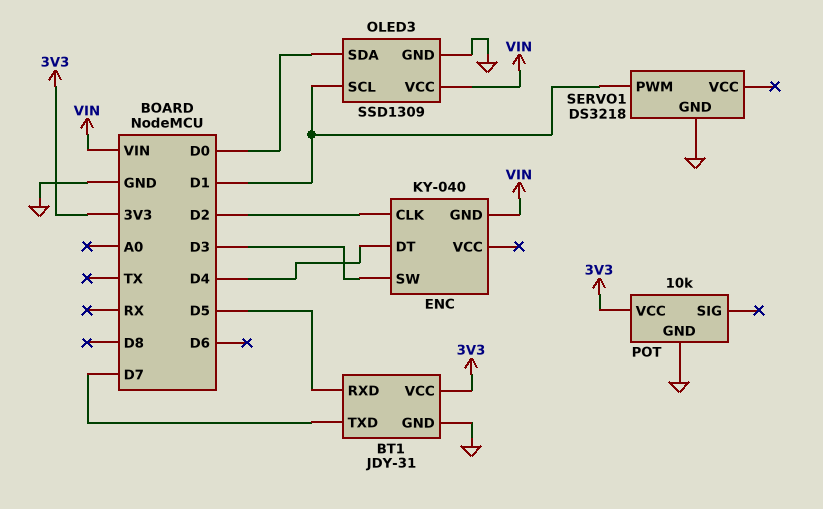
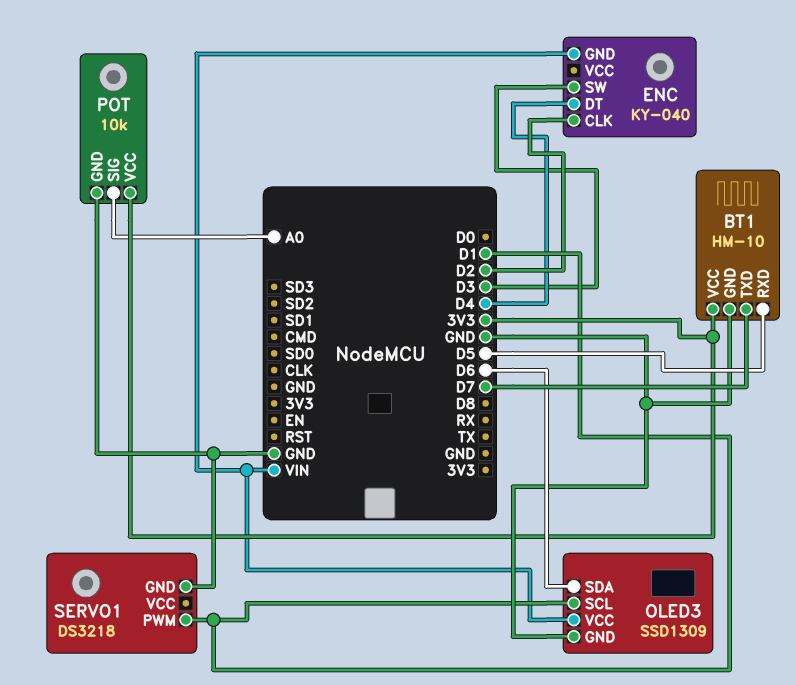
BT1: JDY-31 -> HM-10
OLED3 pin SDA: D0 -> D6
POT pin SIG: none -> A0

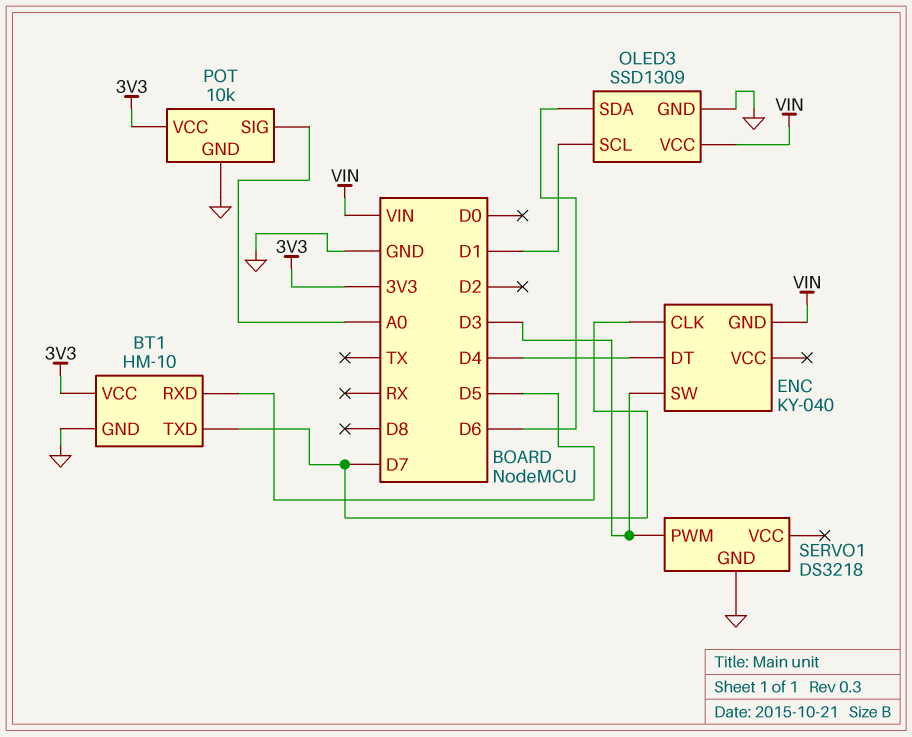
ENC pin CLK: D2 -> D7
SERVO1 pin PWM: D1 -> D3

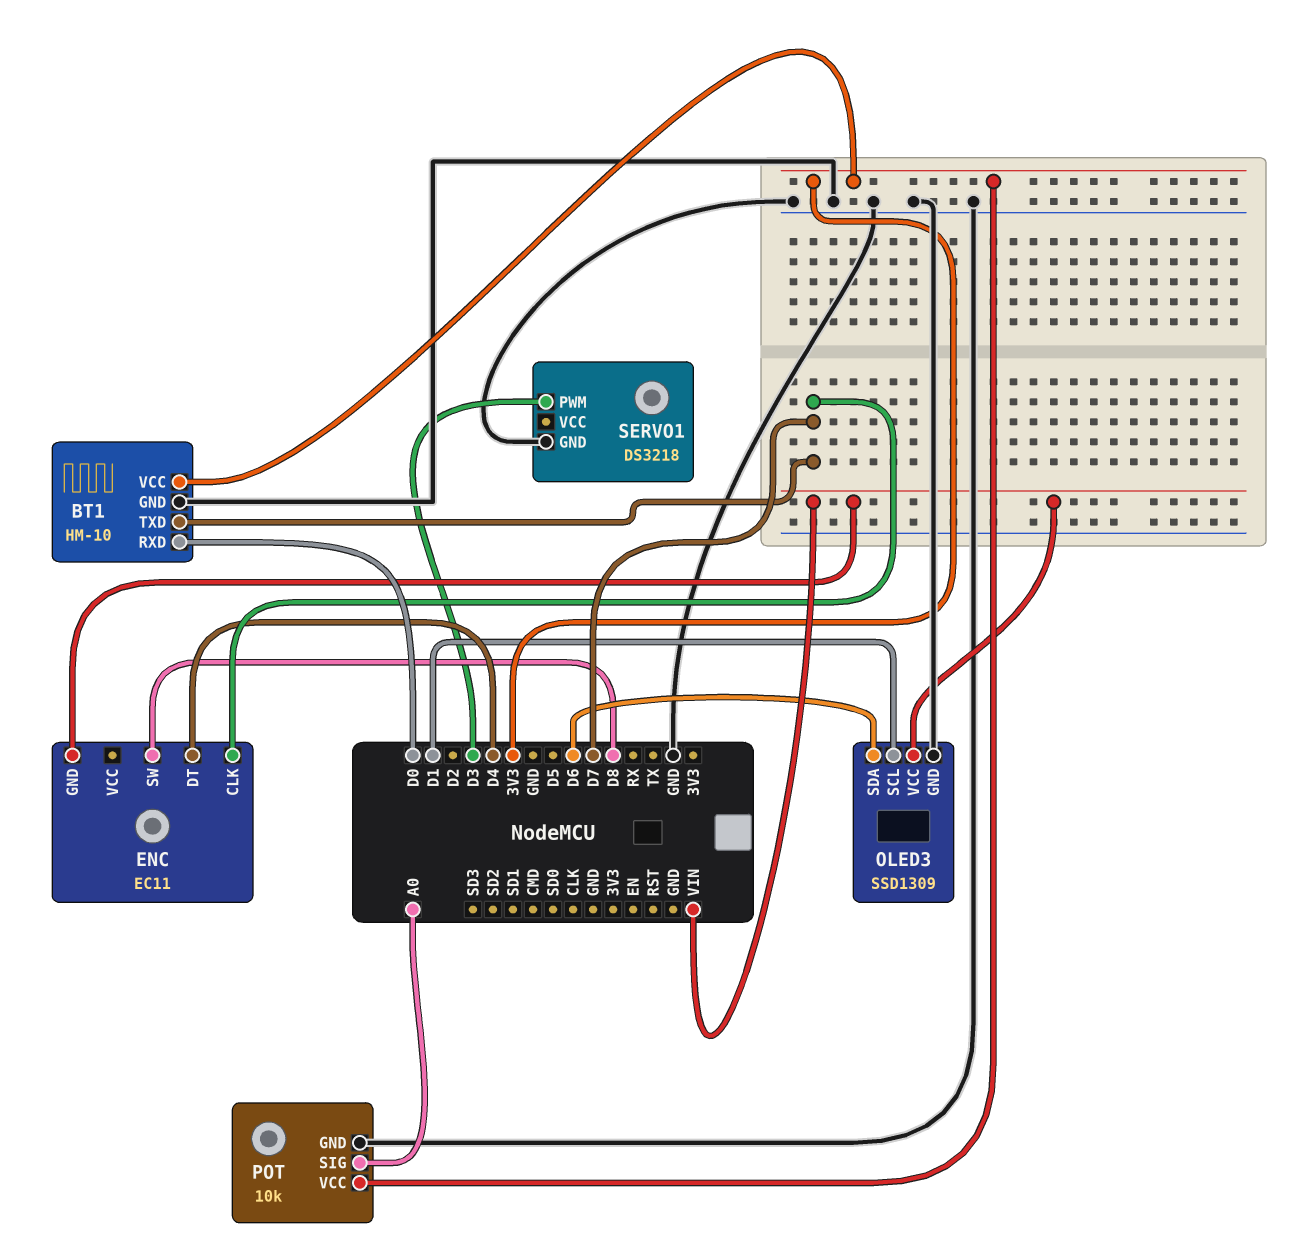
BT1 pin RXD: D5 -> D0
ENC: KY-040 -> EC11
ENC pin SW: D3 -> D8

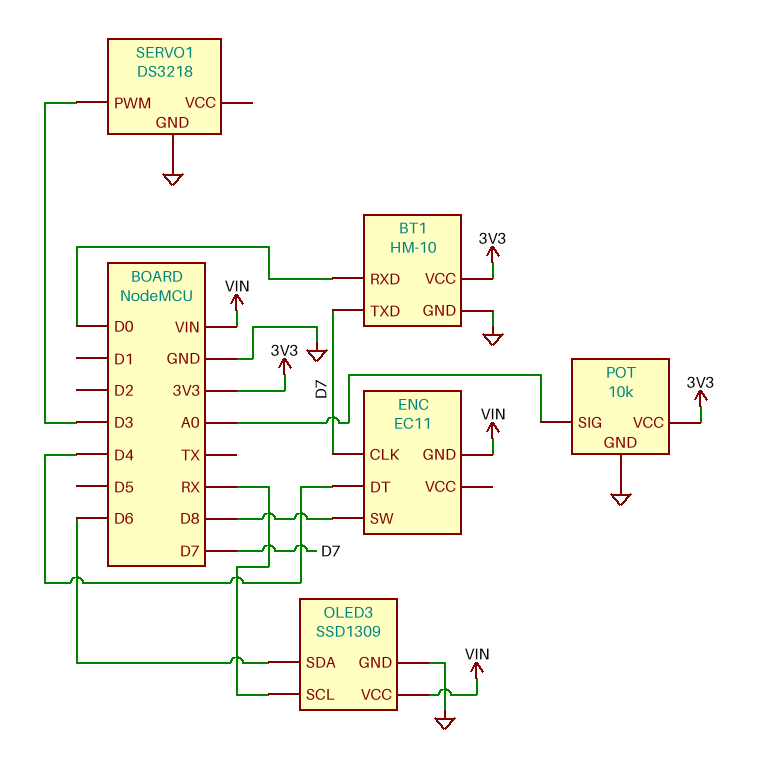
OLED3 pin SCL: D1 -> RX

